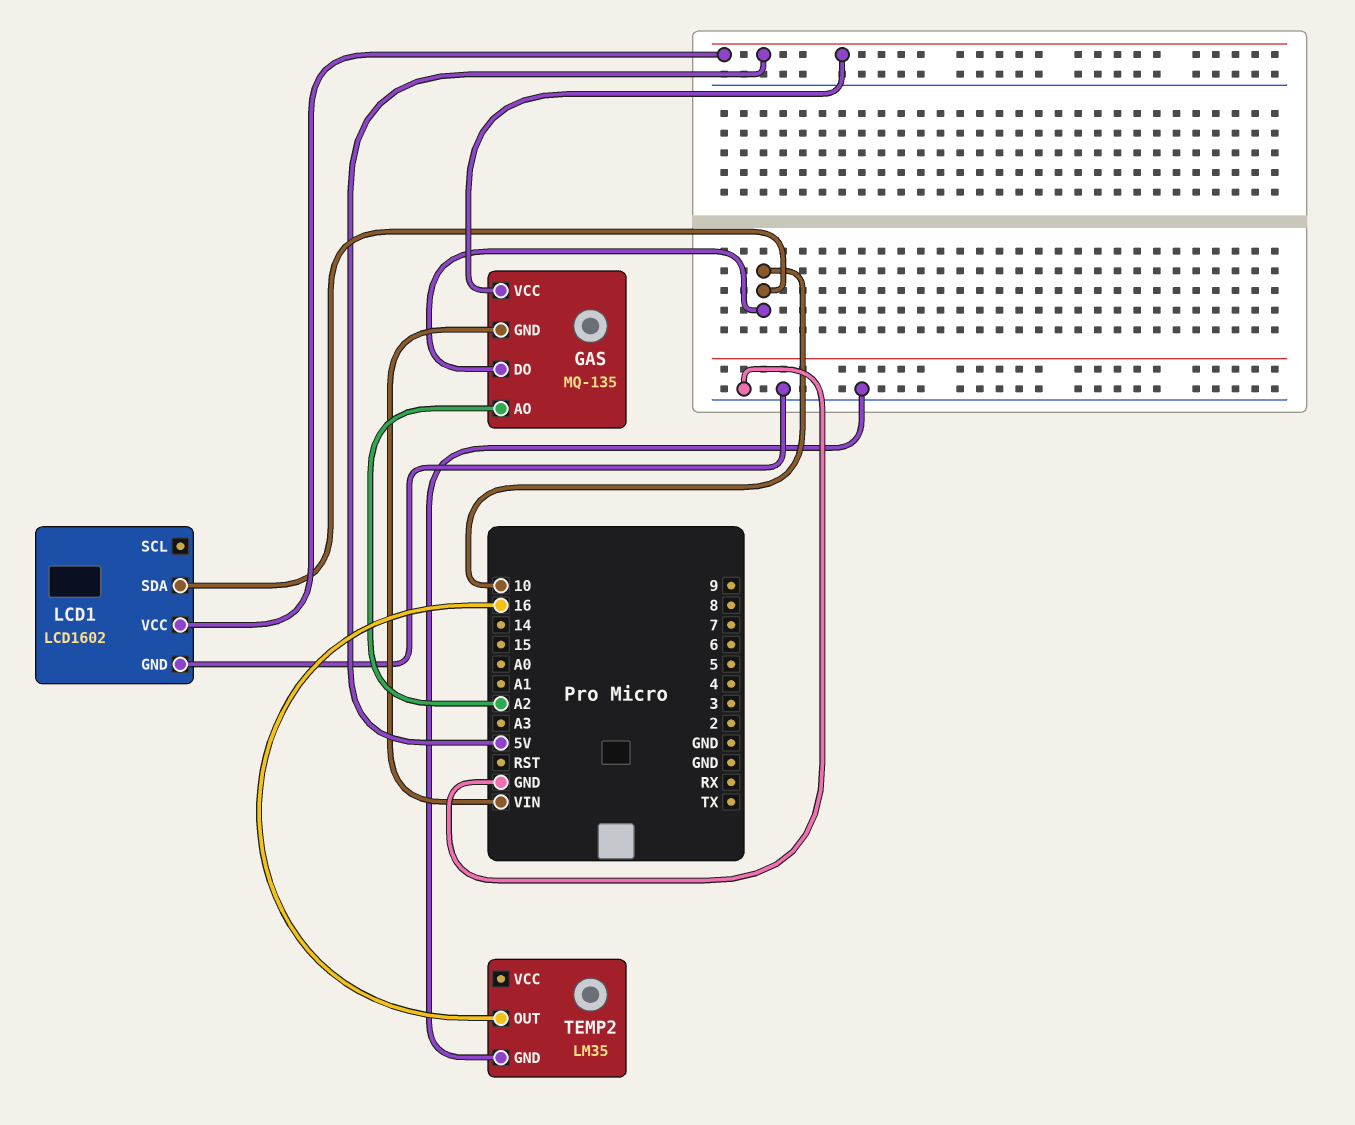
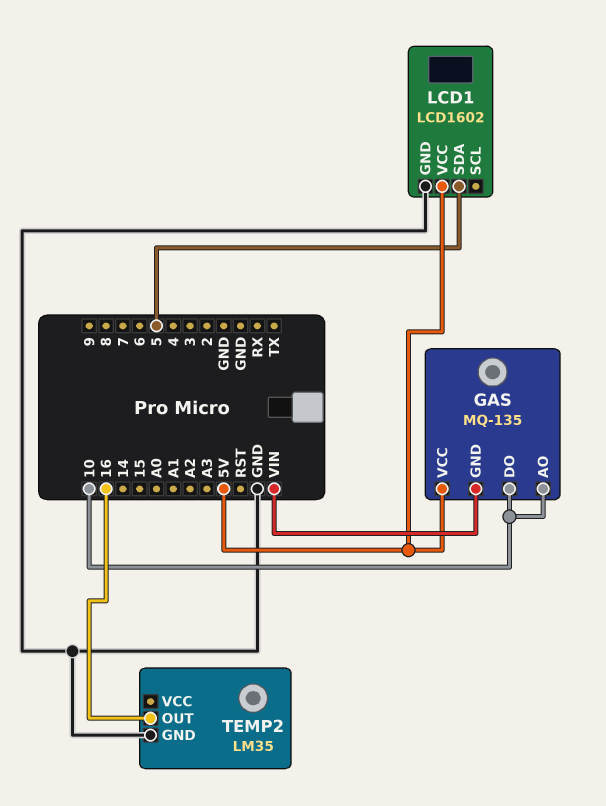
GAS pin AO: A2 -> 10
LCD1 pin SDA: 10 -> 5

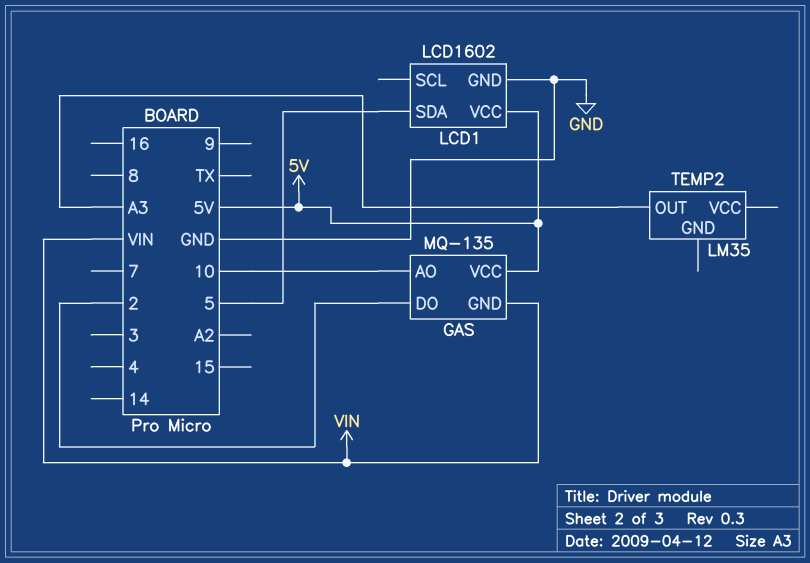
GAS pin DO: 10 -> 2
TEMP2 pin GND: GND -> none
TEMP2 pin OUT: 16 -> A3

